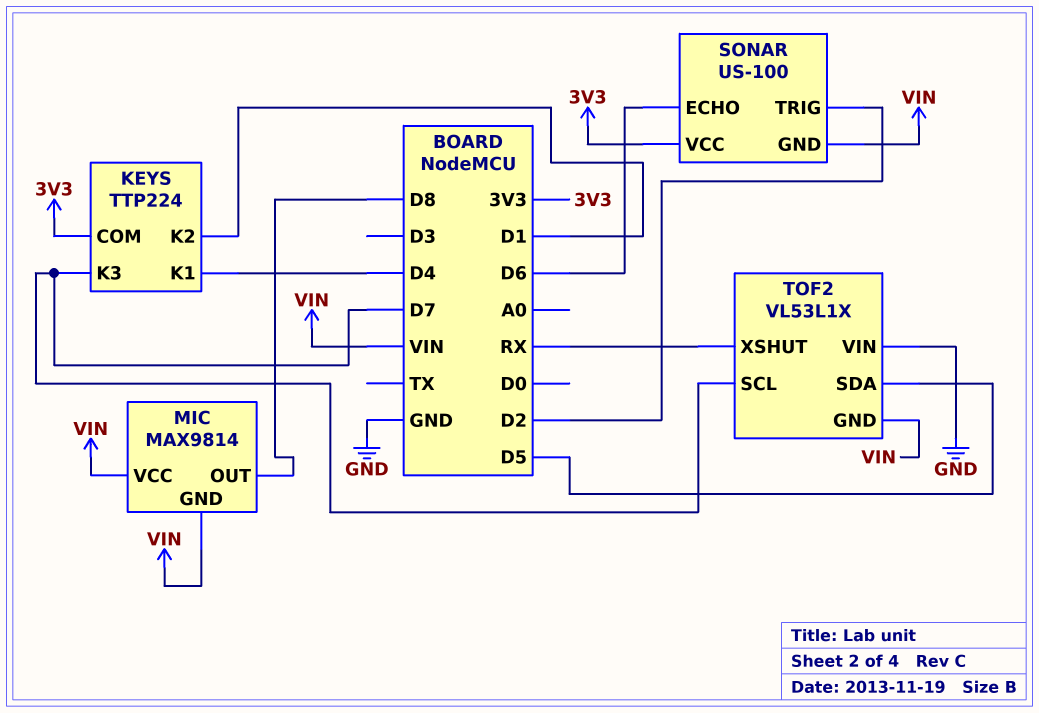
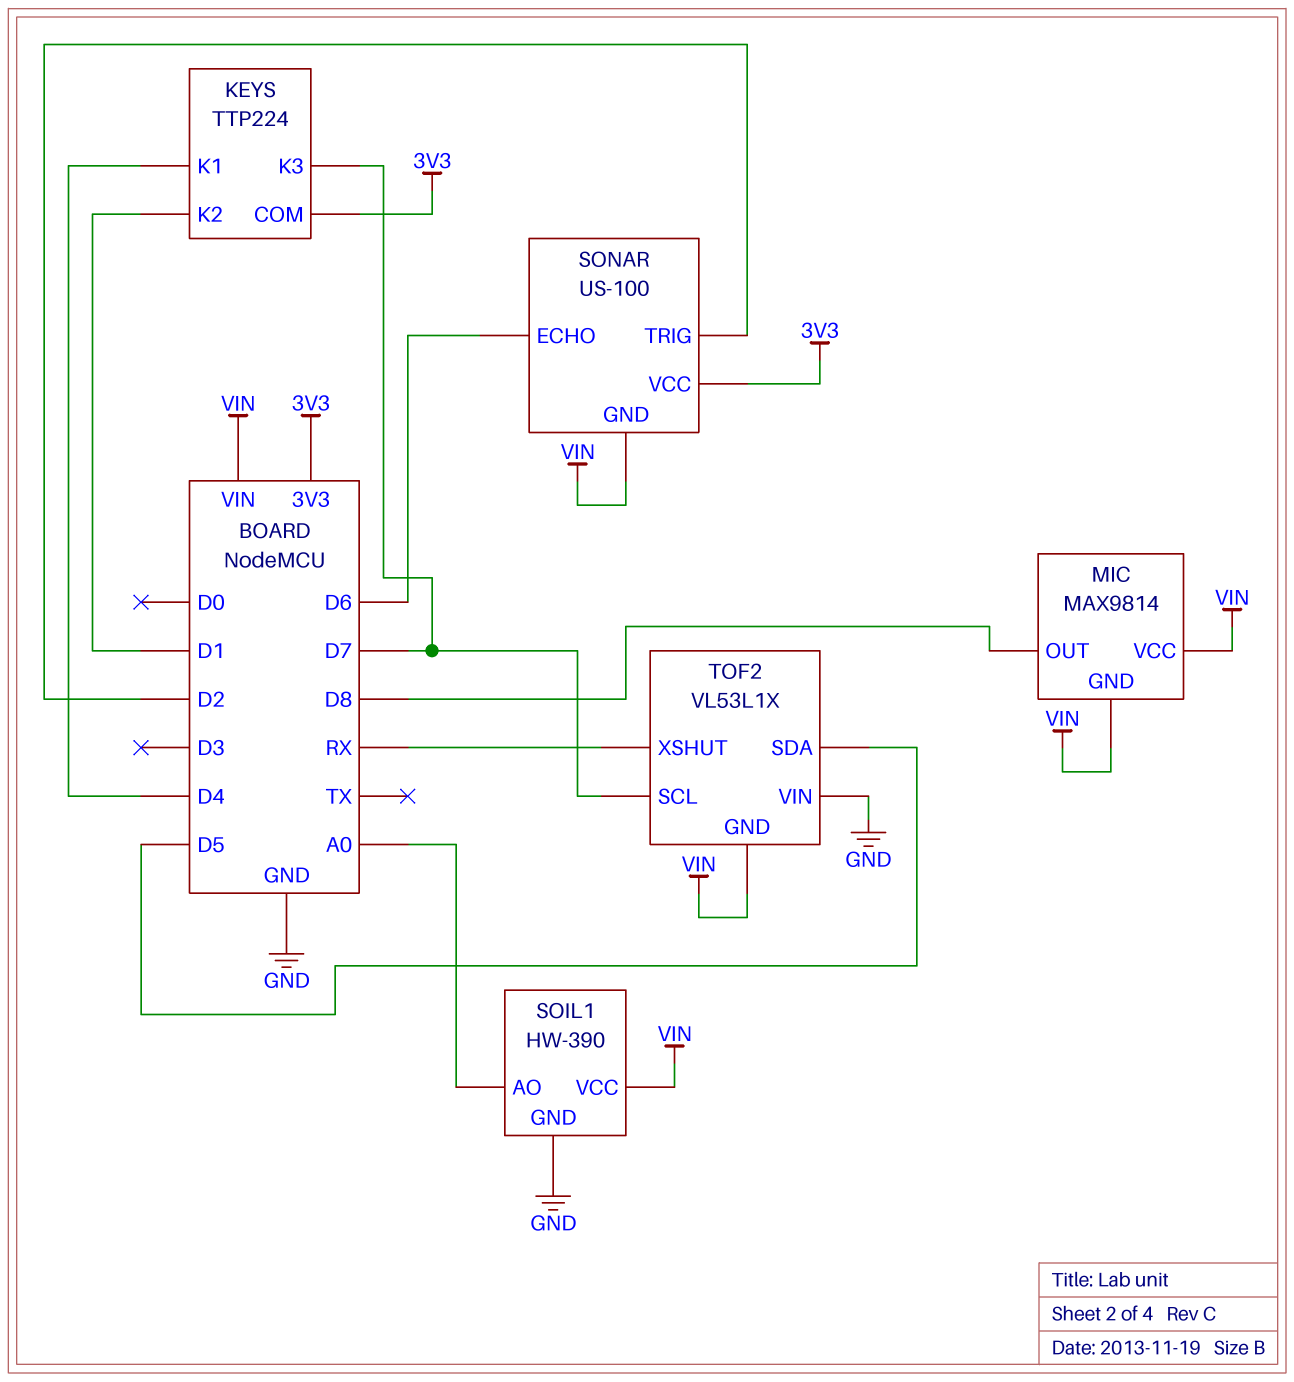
SOIL1: none -> HW-390
SOIL1 pin AO: none -> A0
SOIL1 pin GND: none -> GND
SOIL1 pin VCC: none -> VIN

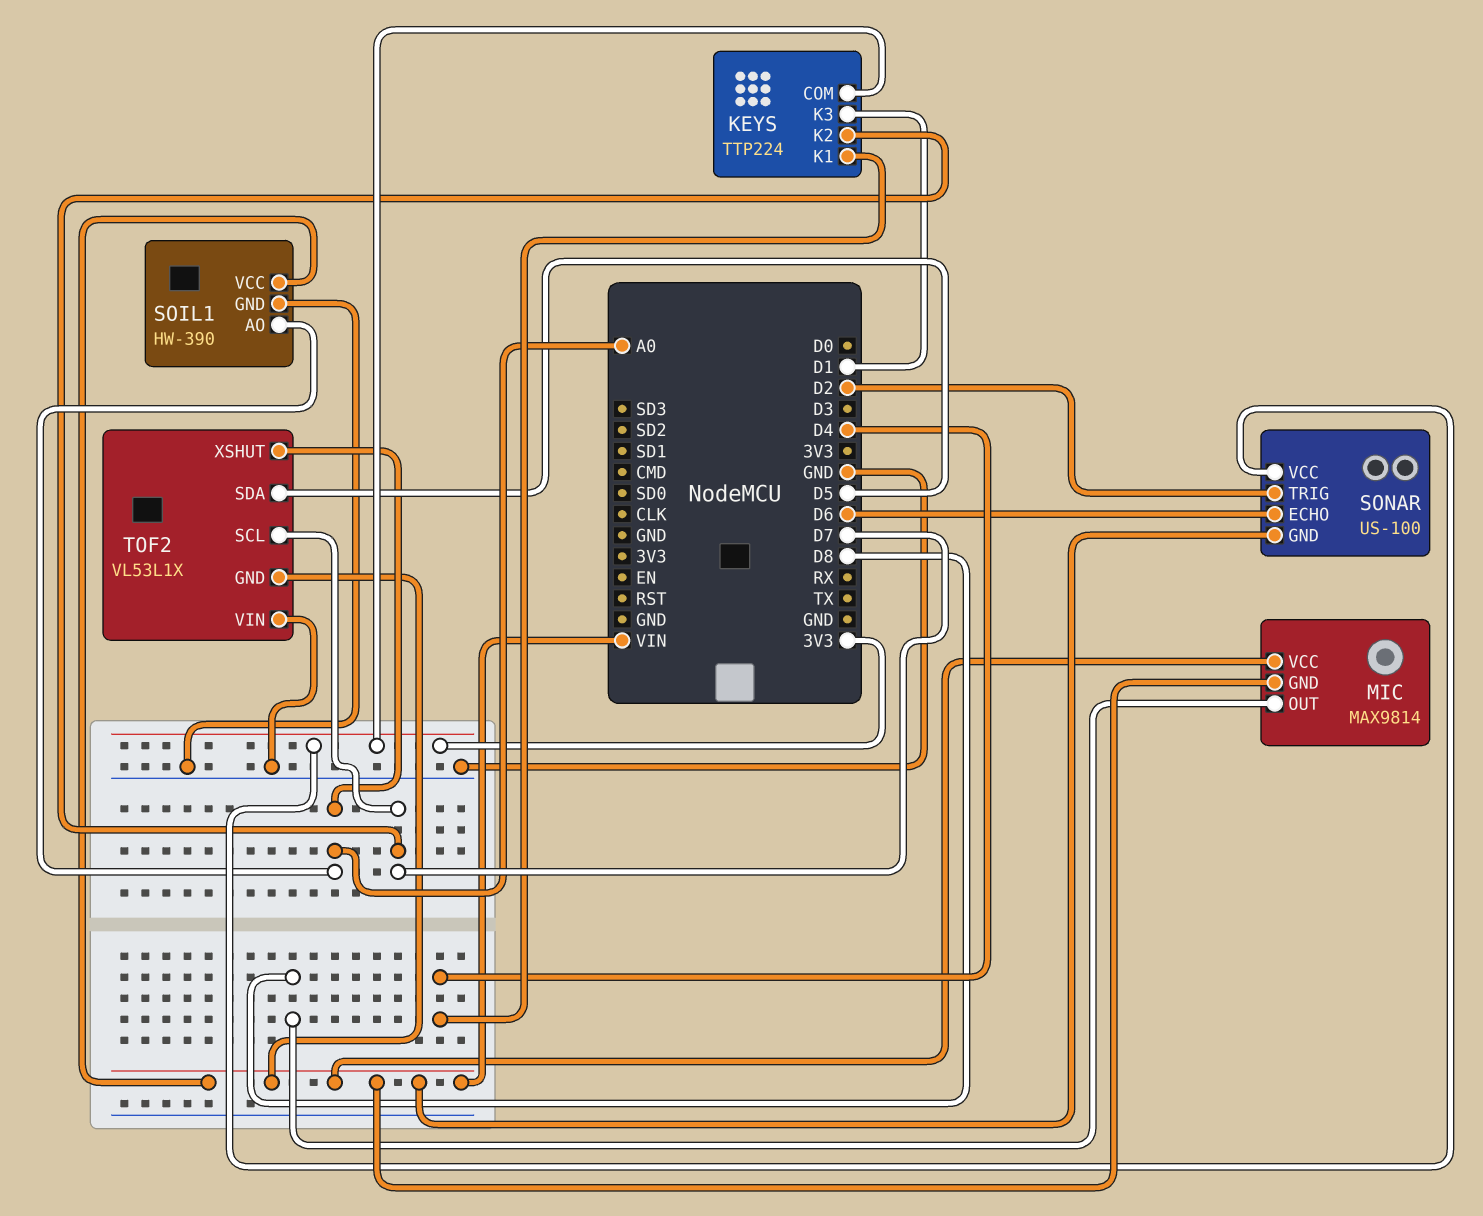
KEYS pin K2: D1 -> D7
KEYS pin K3: D7 -> D1
TOF2 pin XSHUT: RX -> A0

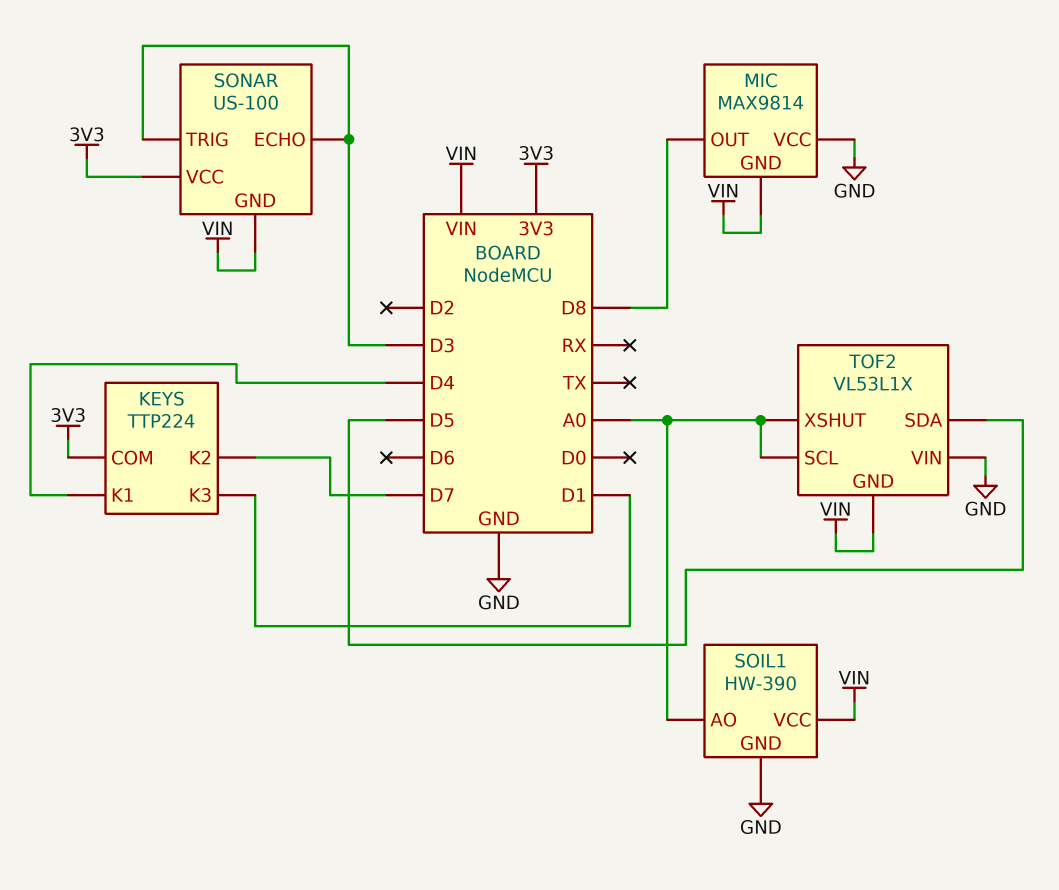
MIC pin VCC: VIN -> GND
SONAR pin ECHO: D6 -> D3
SONAR pin TRIG: D2 -> D3
TOF2 pin SCL: D7 -> A0

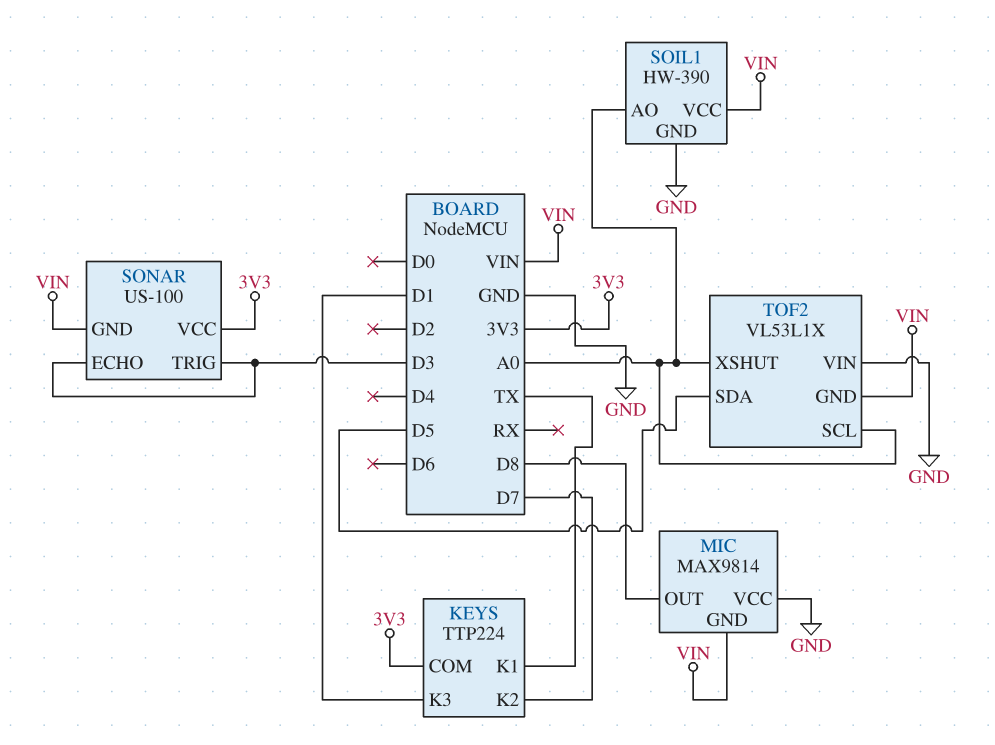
KEYS pin K1: D4 -> TX

